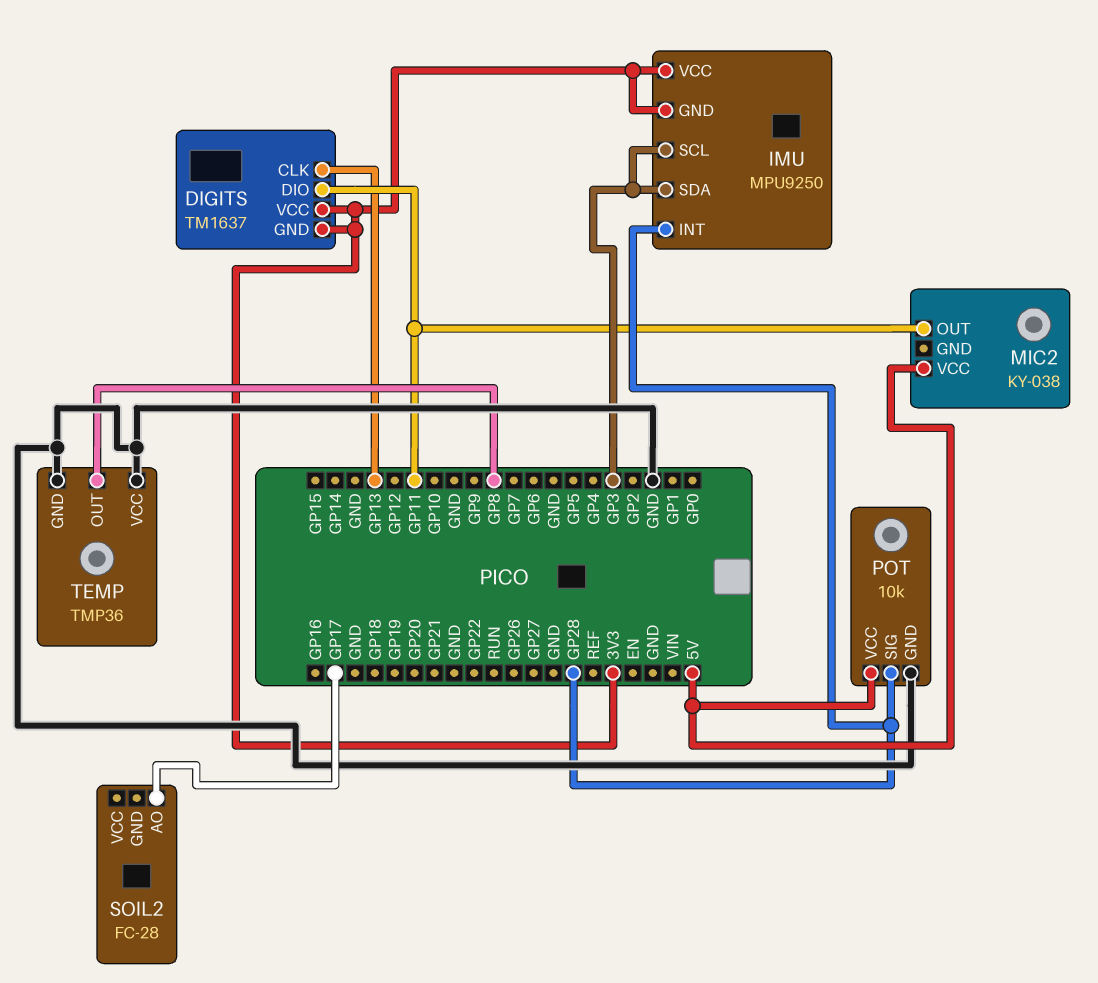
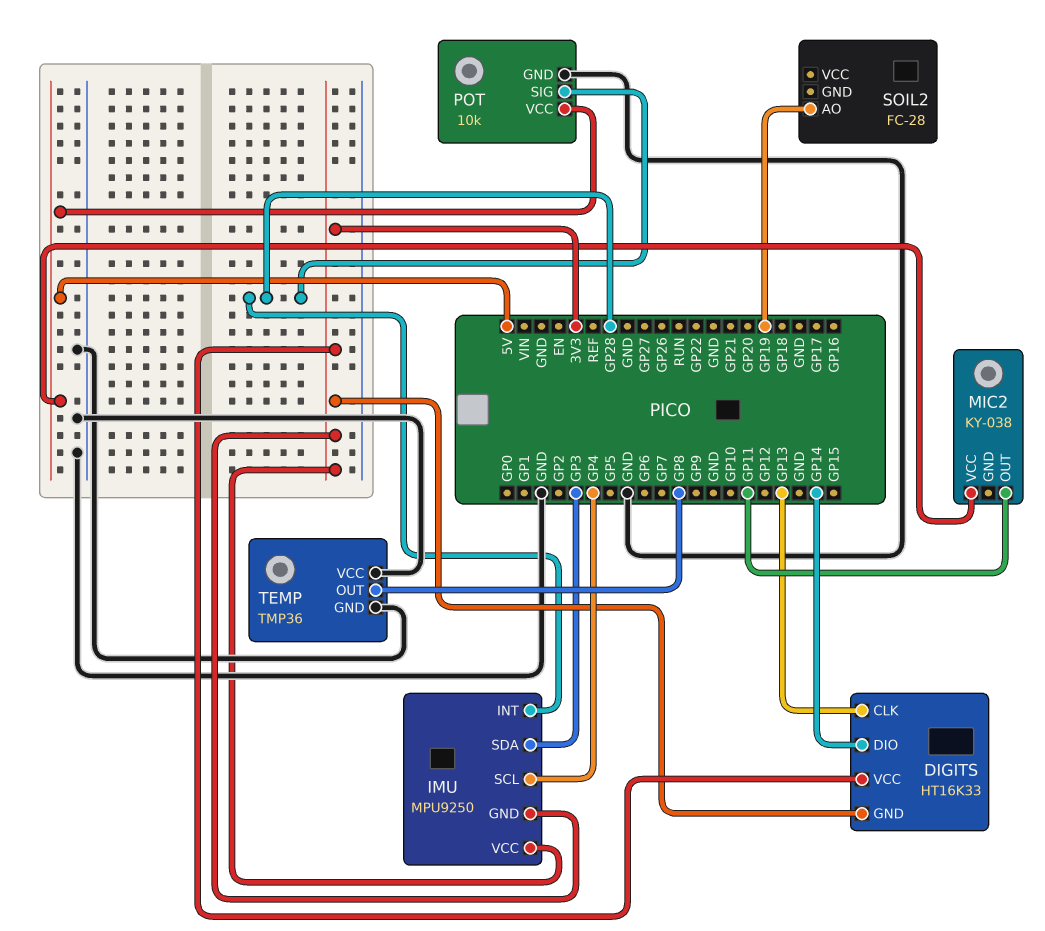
DIGITS: TM1637 -> HT16K33
DIGITS pin DIO: GP11 -> GP14
IMU pin SCL: GP3 -> GP4
SOIL2 pin AO: GP17 -> GP19

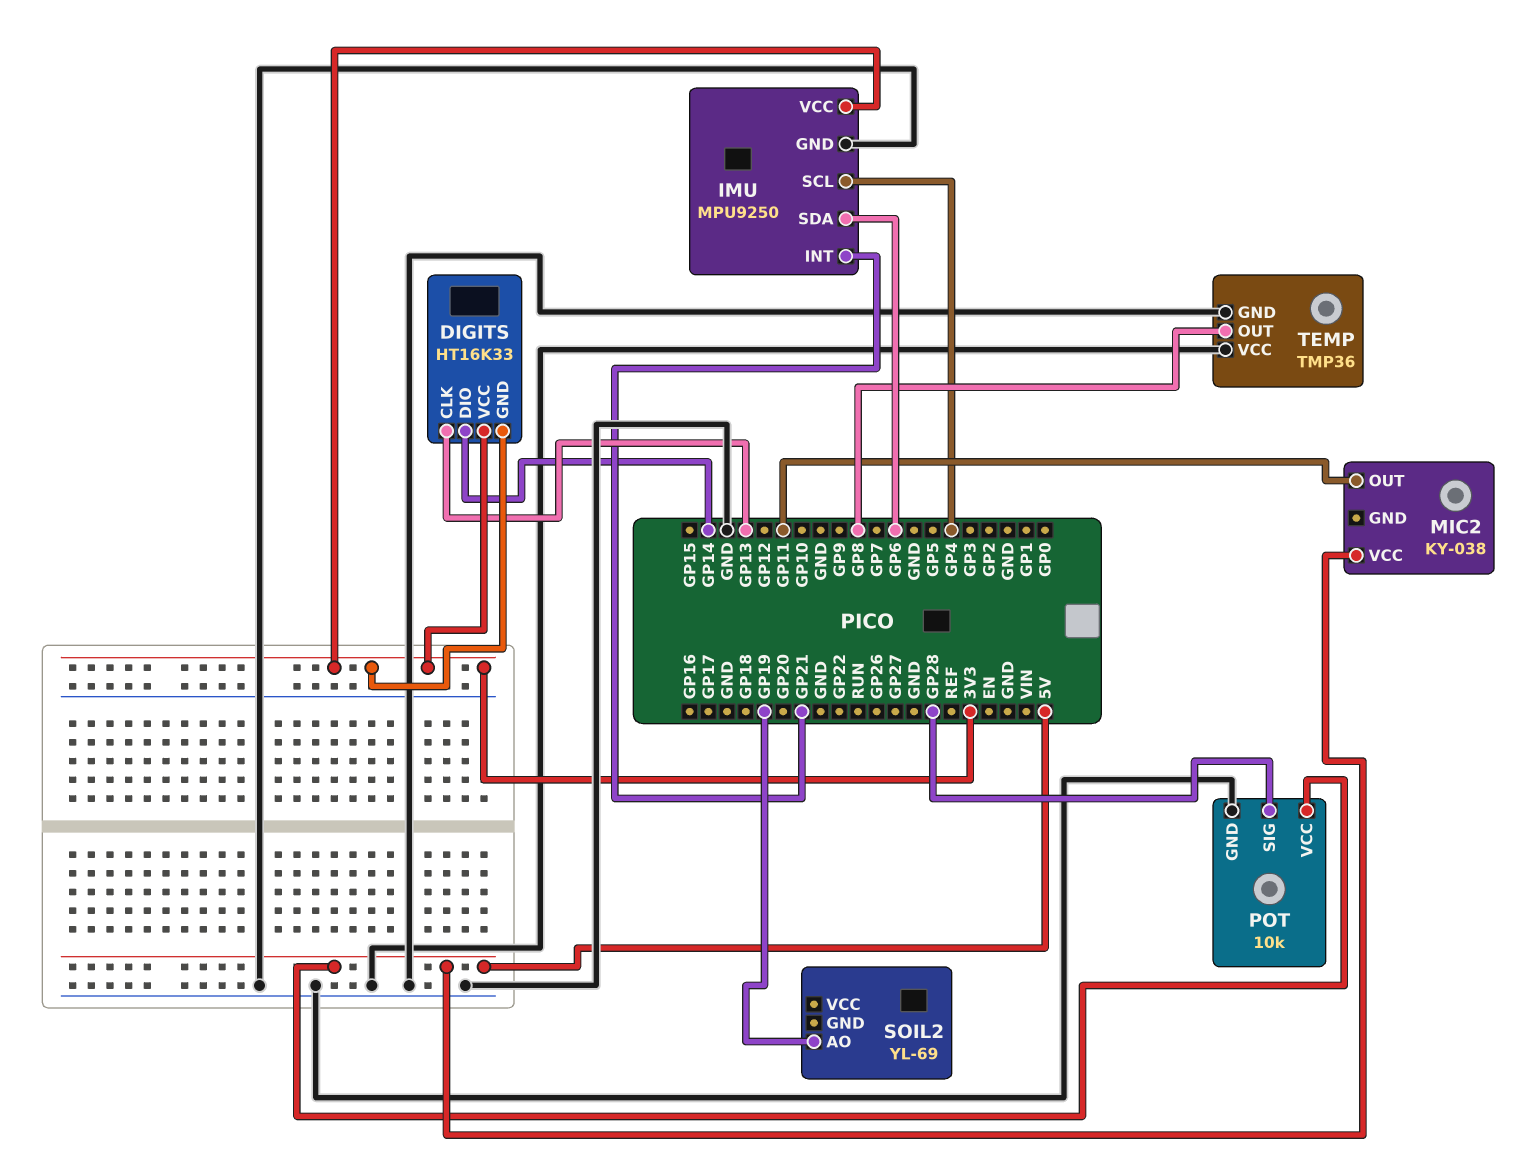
IMU pin GND: 3V3 -> GND
IMU pin INT: GP28 -> GP21
IMU pin SDA: GP3 -> GP6
SOIL2: FC-28 -> YL-69

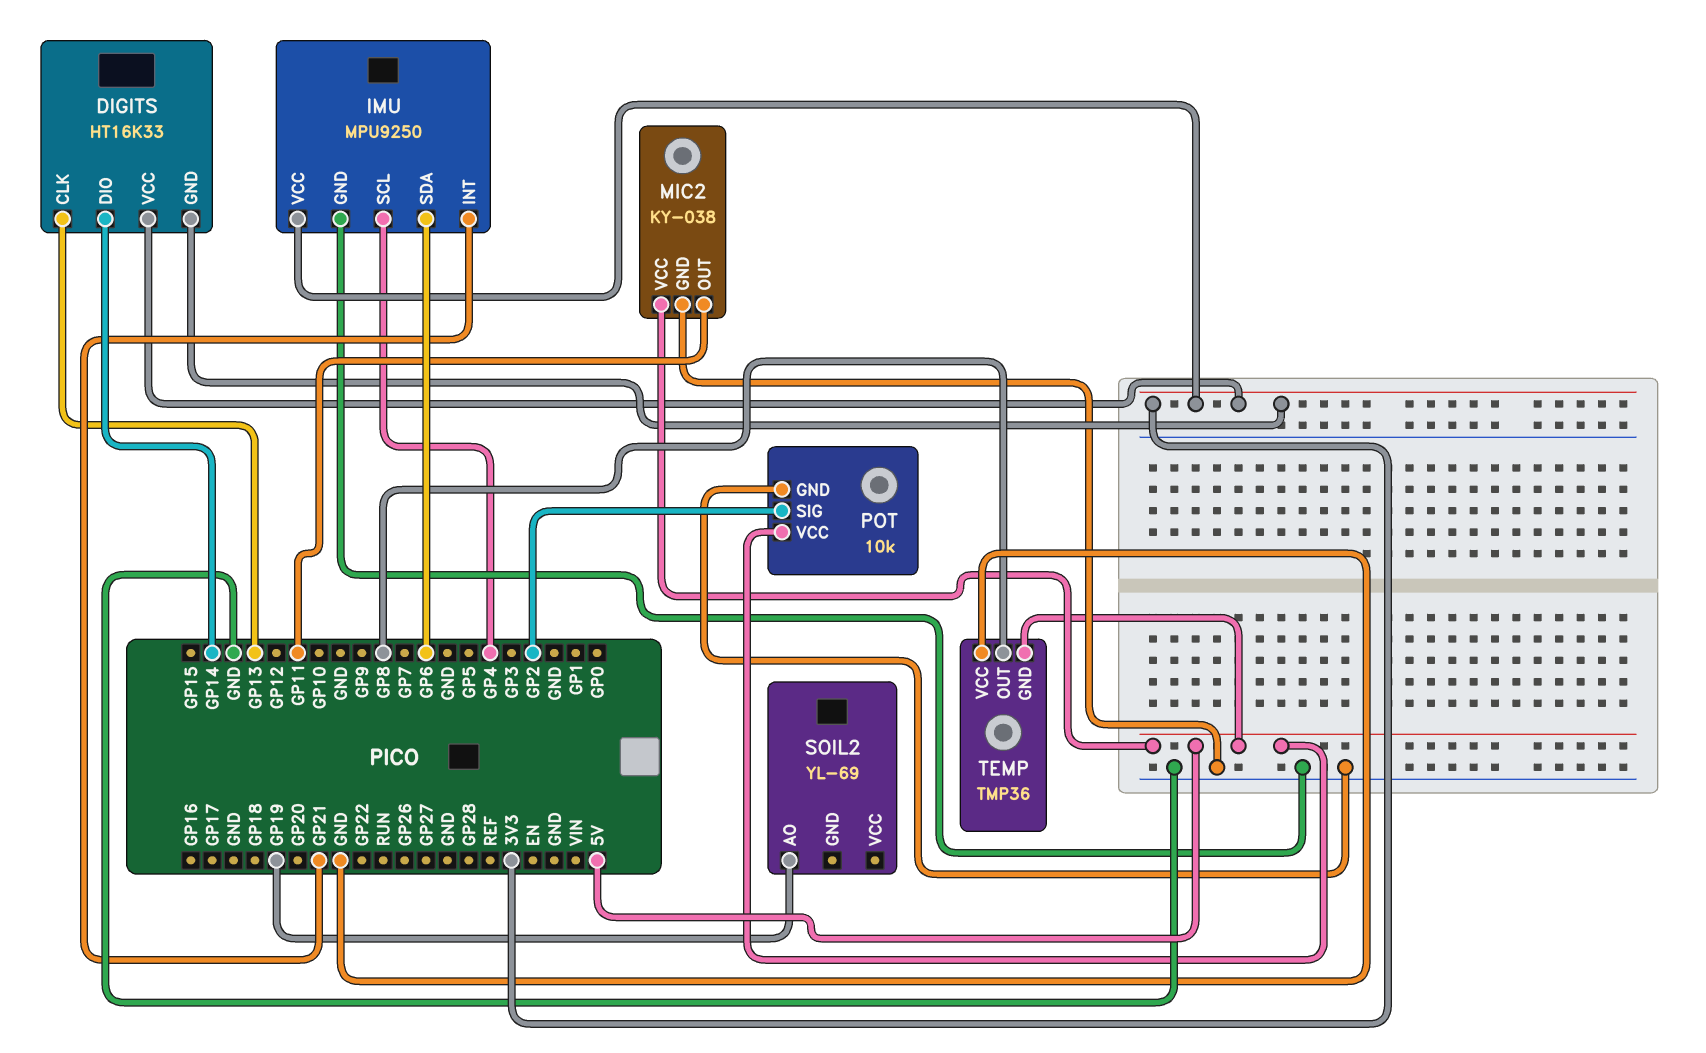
MIC2 pin GND: none -> GND
POT pin SIG: GP28 -> GP2
TEMP pin GND: GND -> 5V

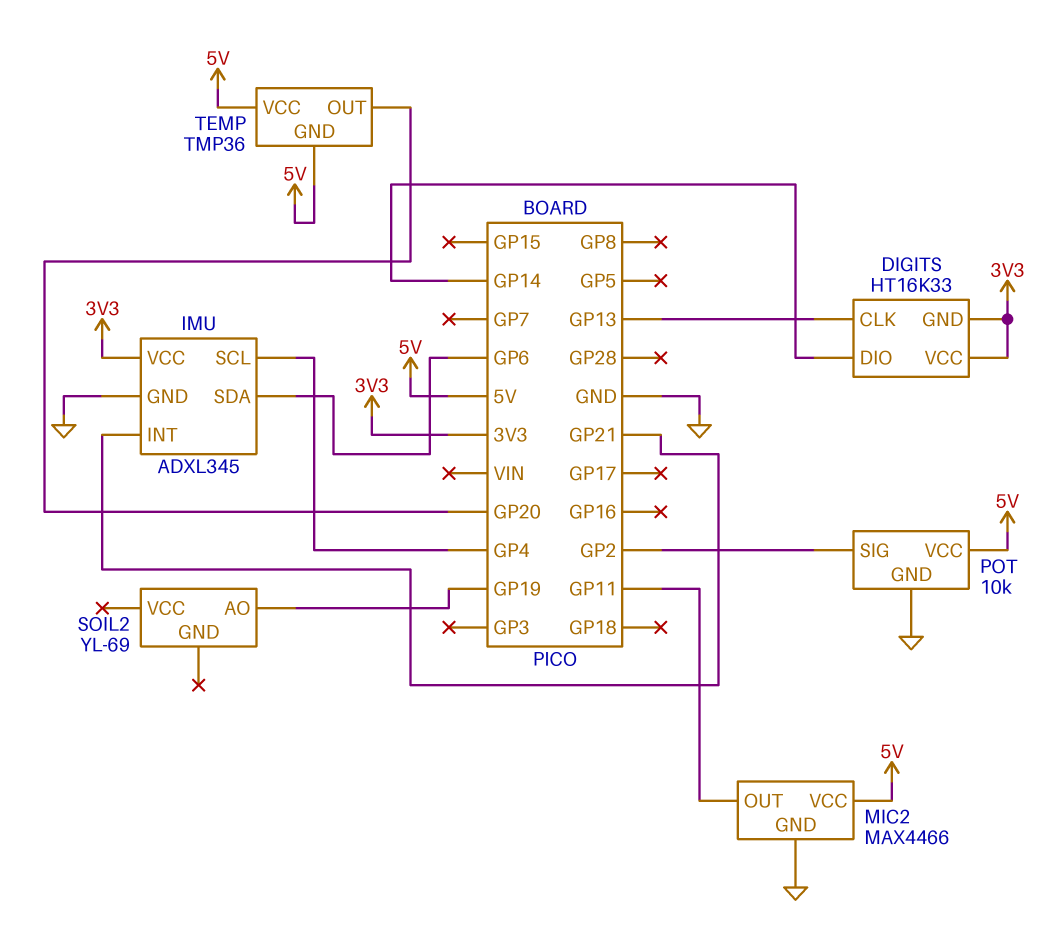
IMU: MPU9250 -> ADXL345
MIC2: KY-038 -> MAX4466
TEMP pin OUT: GP8 -> GP20
TEMP pin VCC: GND -> 5V

